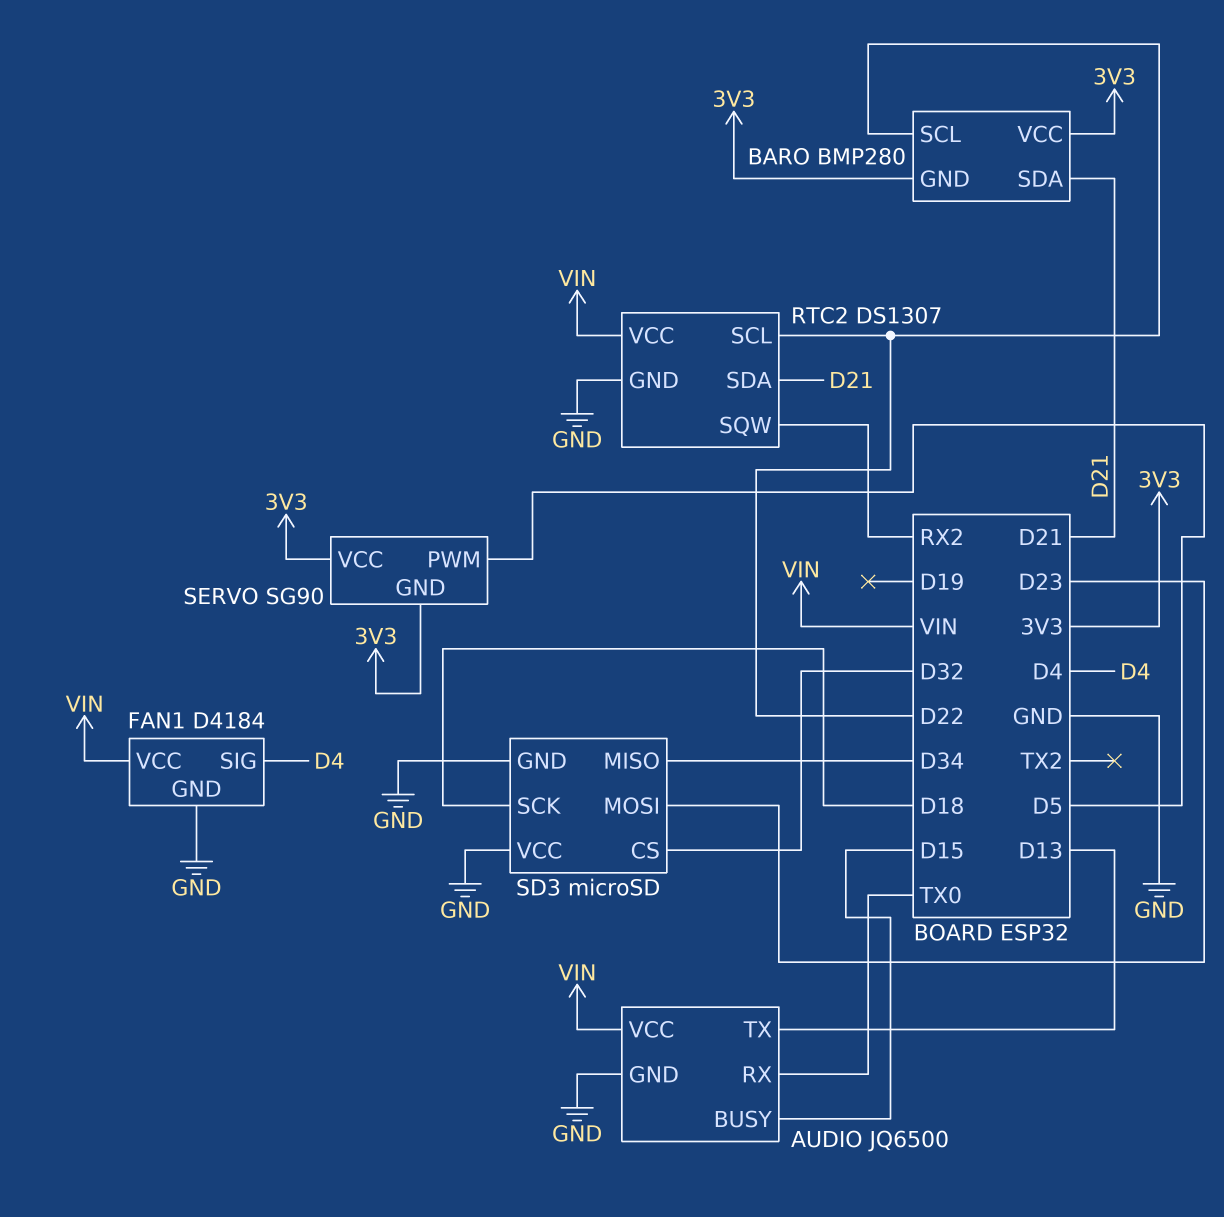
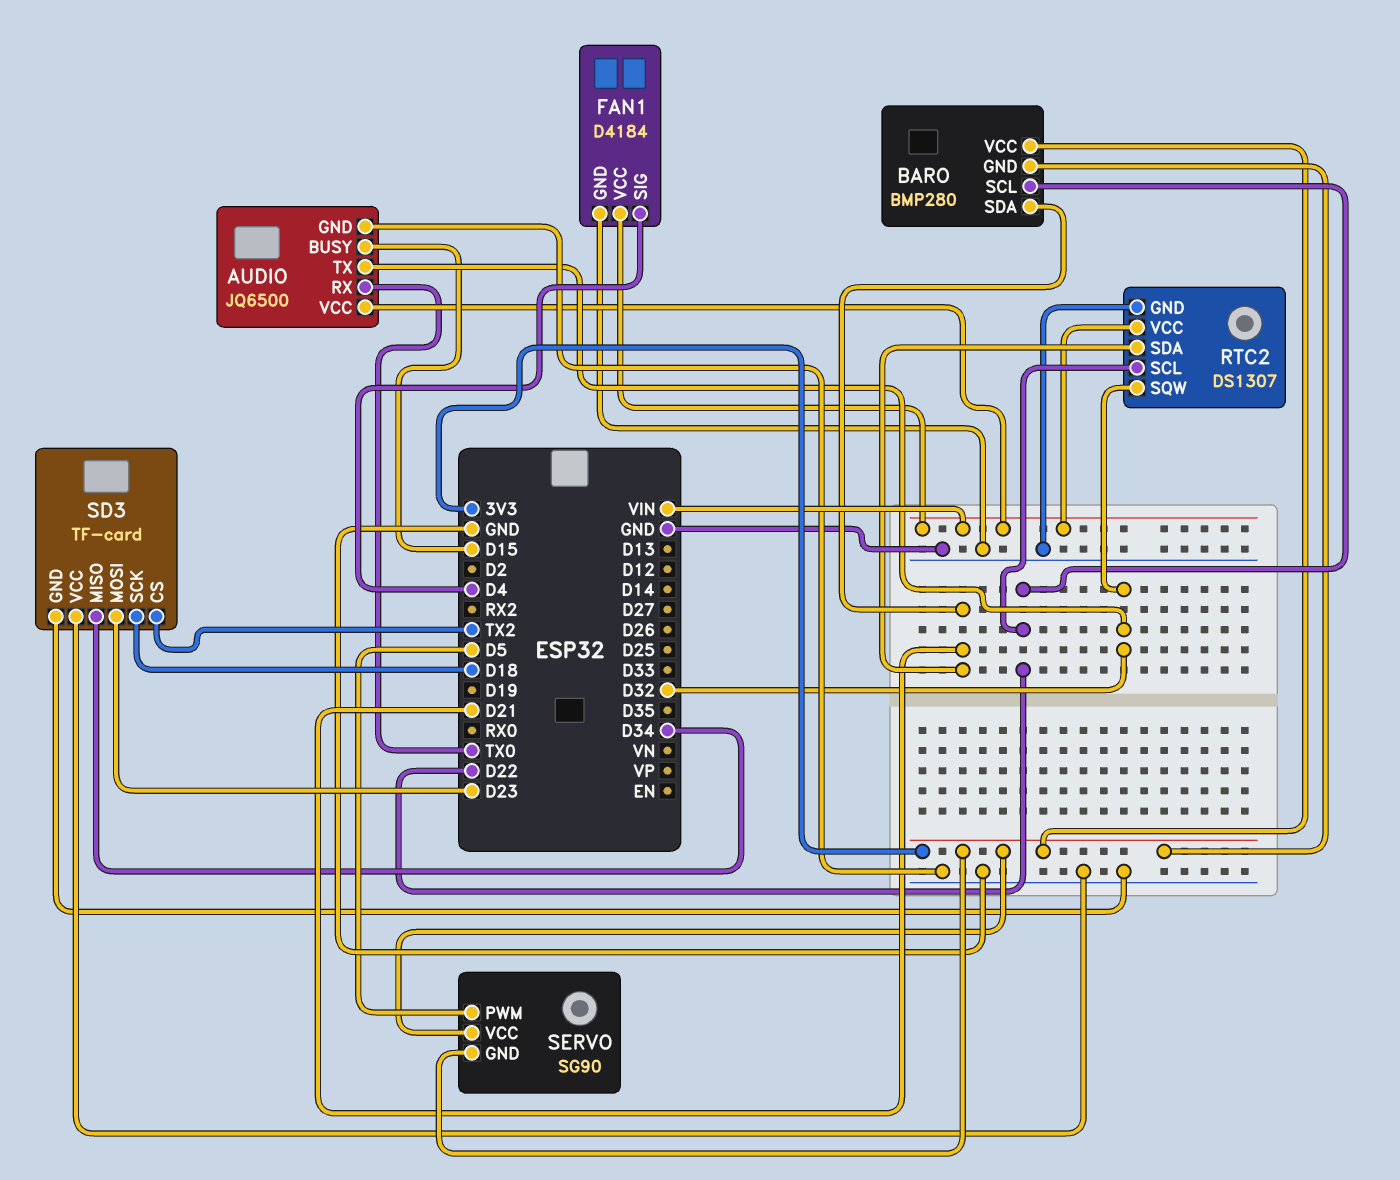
AUDIO pin TX: D13 -> D32
RTC2 pin SQW: RX2 -> D32
SD3: microSD -> TF-card
SD3 pin CS: D32 -> TX2

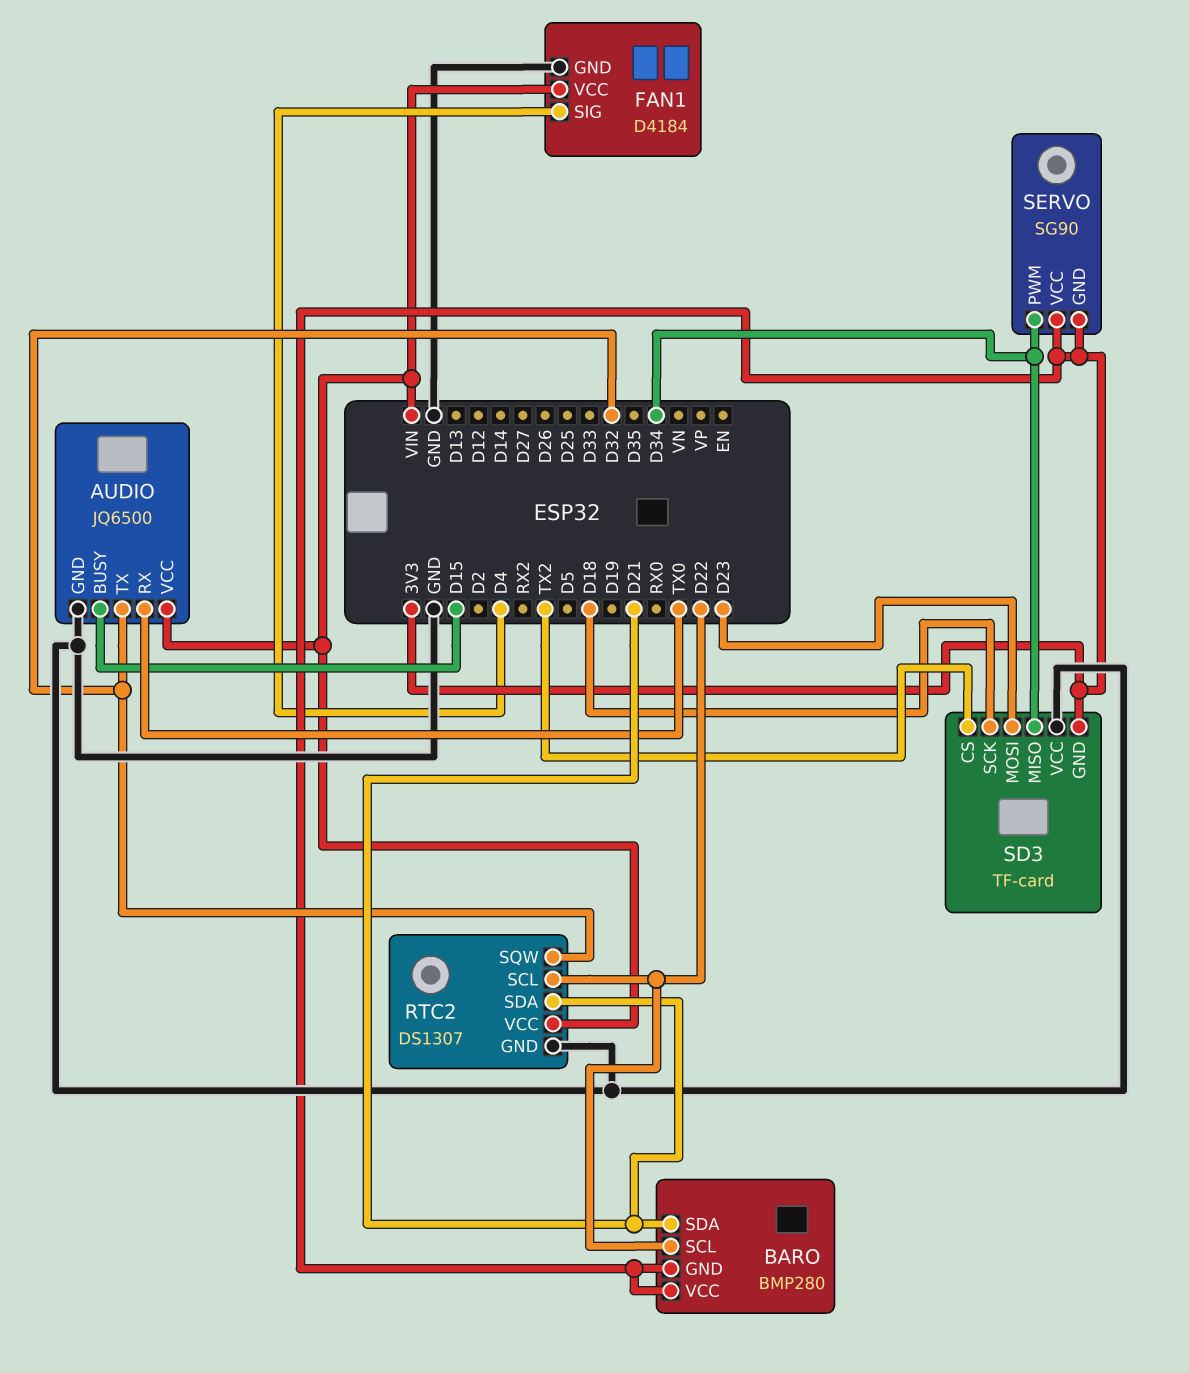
SD3 pin GND: GND -> 3V3
SERVO pin PWM: D5 -> D34

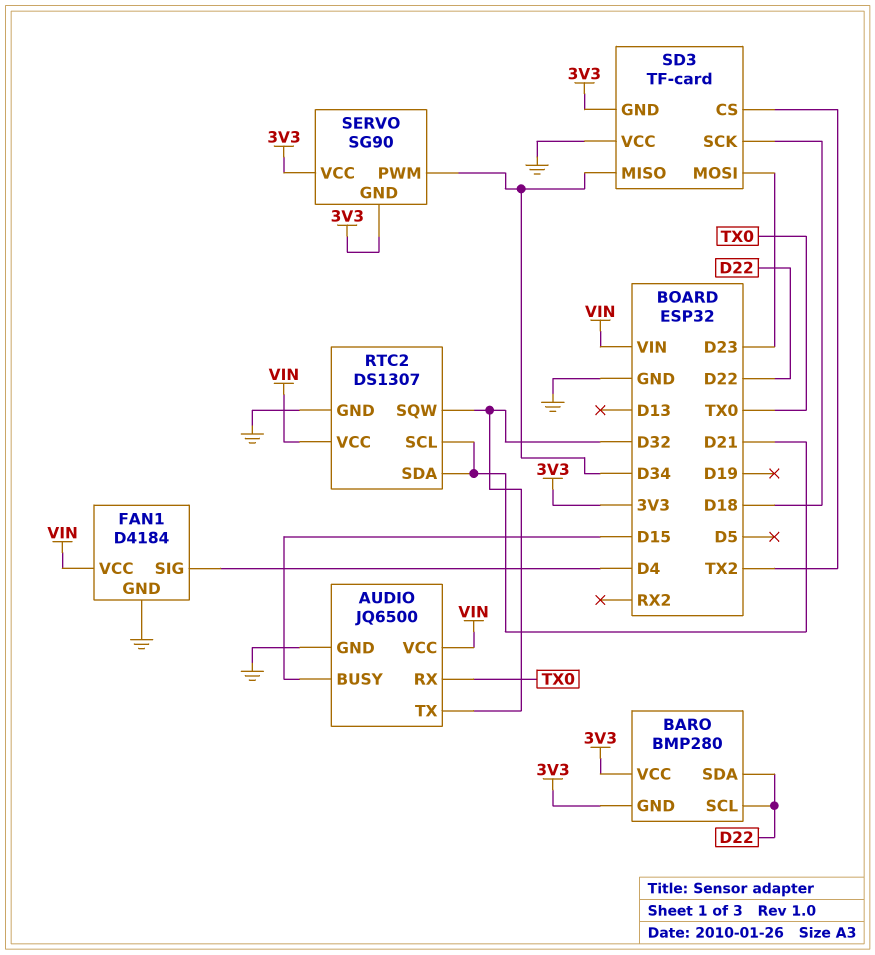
BARO pin SDA: D21 -> D22
RTC2 pin SCL: D22 -> D21

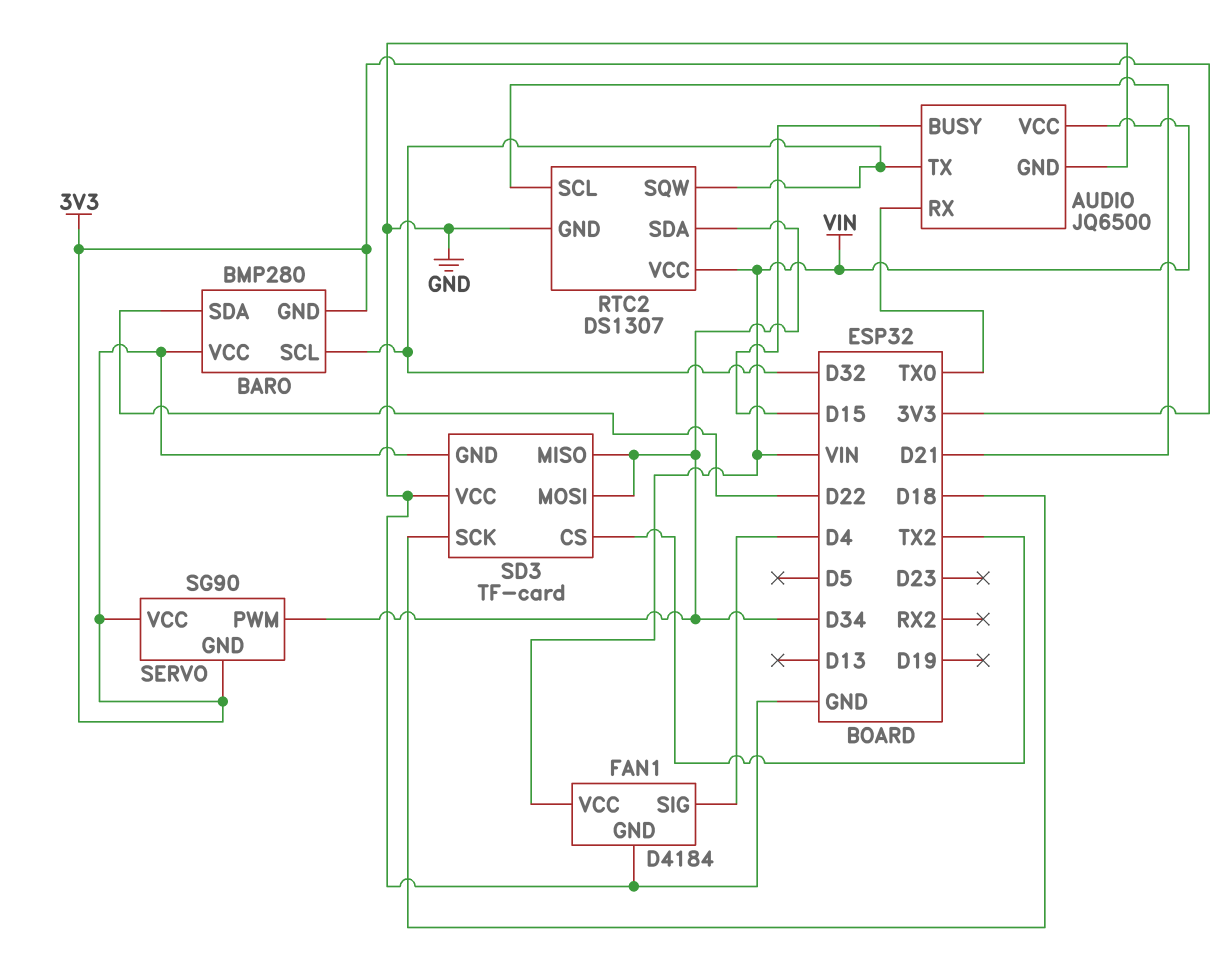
BARO pin SCL: D22 -> D32
RTC2 pin SDA: D21 -> D34
SD3 pin MOSI: D23 -> D34

